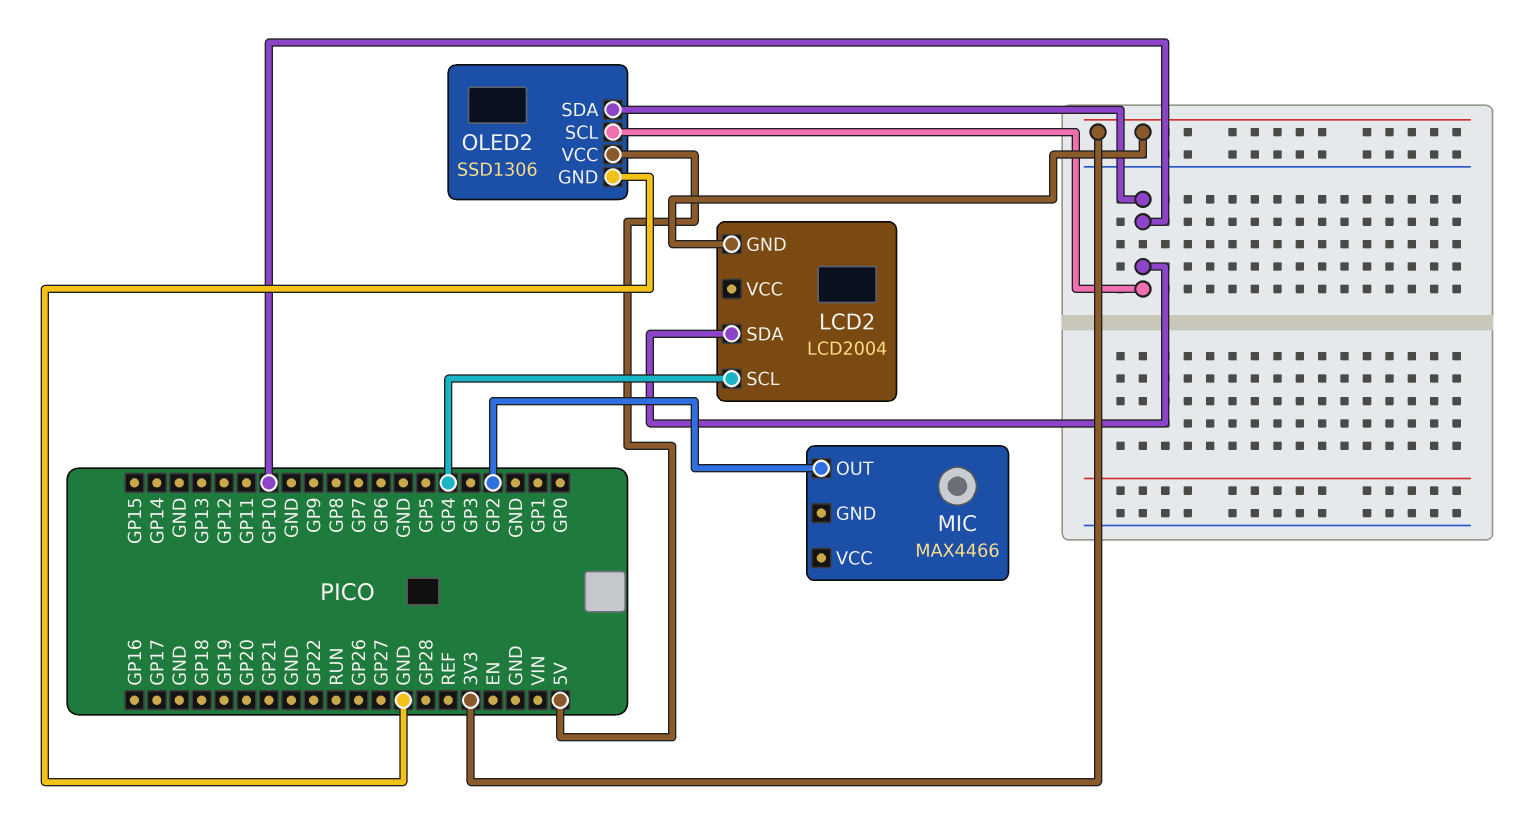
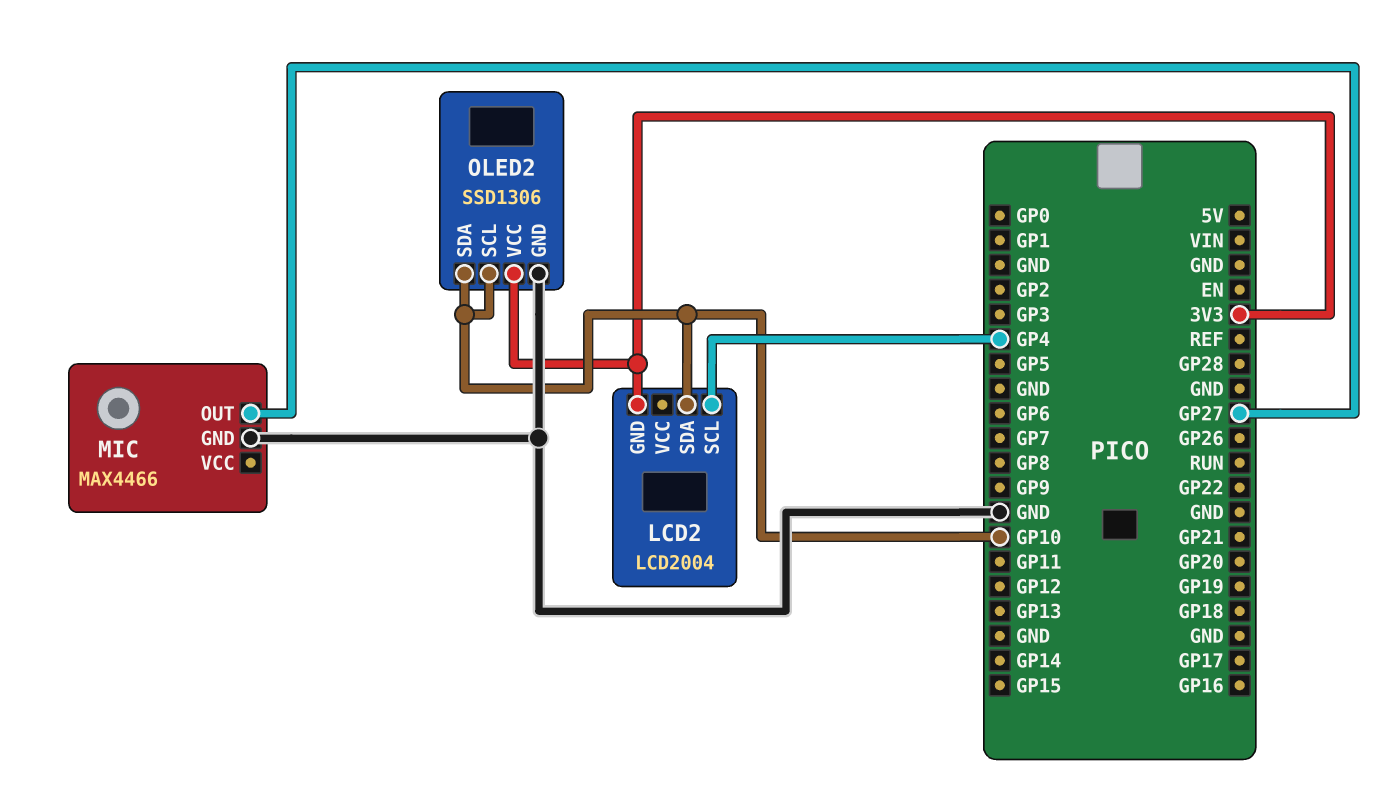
MIC pin GND: none -> GND
MIC pin OUT: GP2 -> GP27
OLED2 pin VCC: 5V -> 3V3

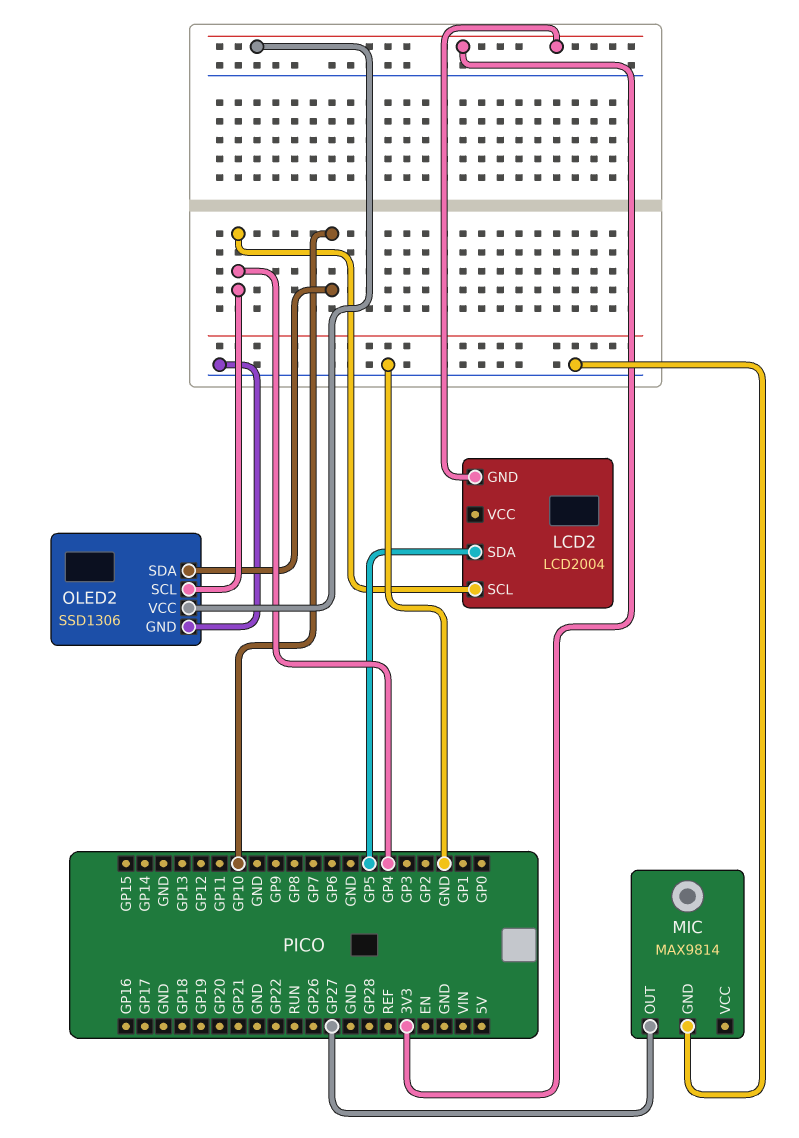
LCD2 pin SDA: GP10 -> GP5
MIC: MAX4466 -> MAX9814
OLED2 pin SCL: GP10 -> GP4

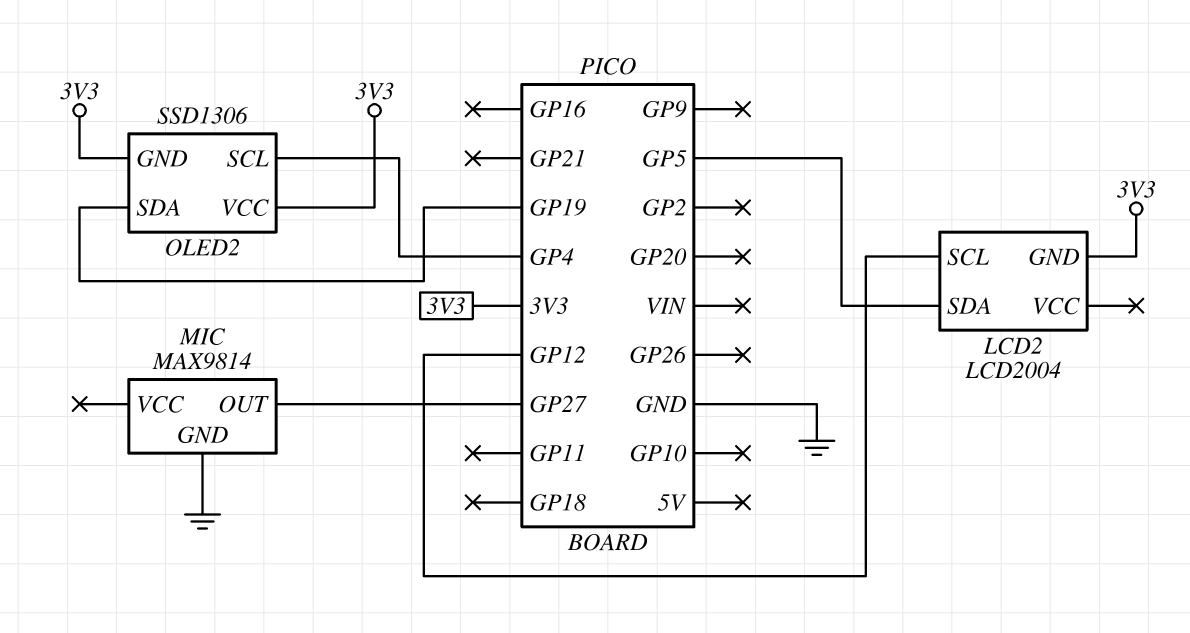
LCD2 pin SCL: GP4 -> GP12
OLED2 pin GND: GND -> 3V3
OLED2 pin SDA: GP10 -> GP19

